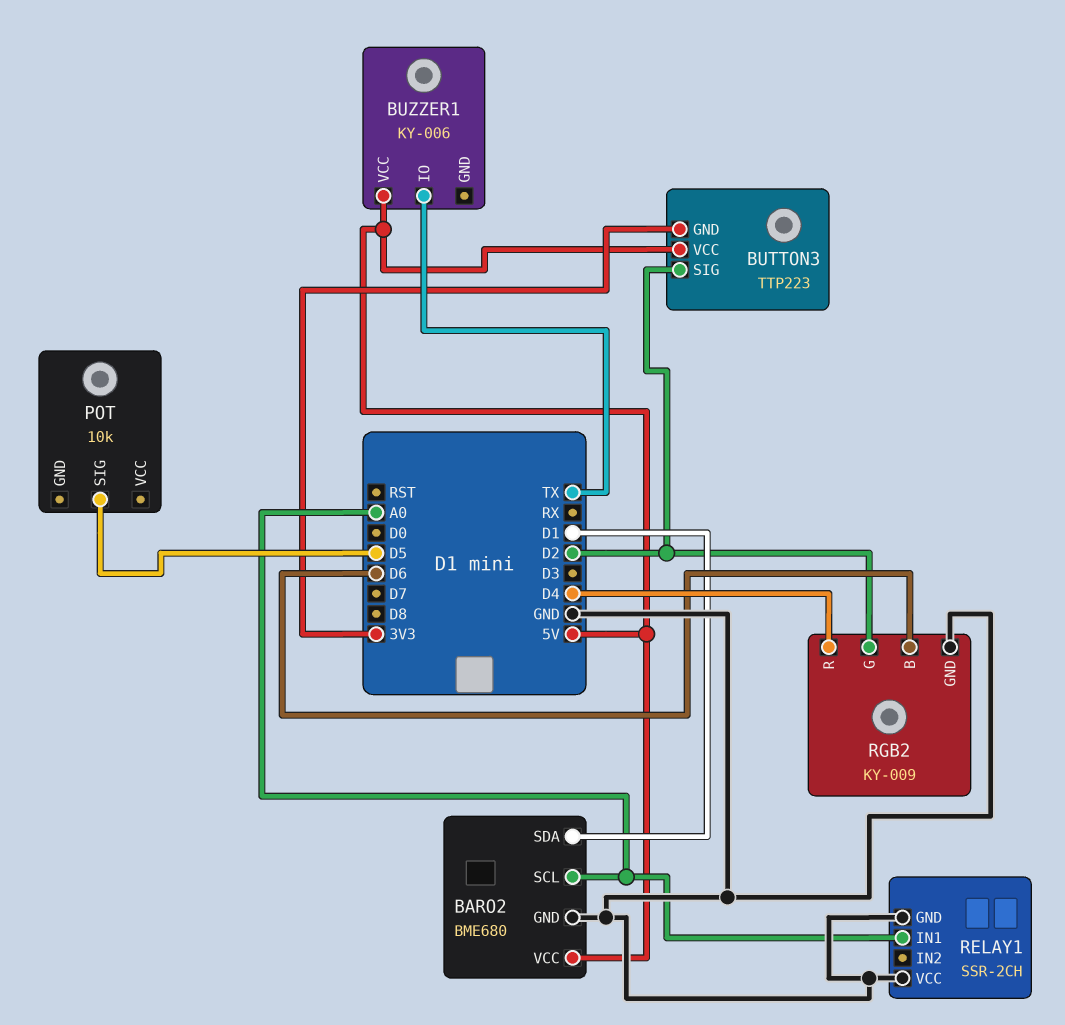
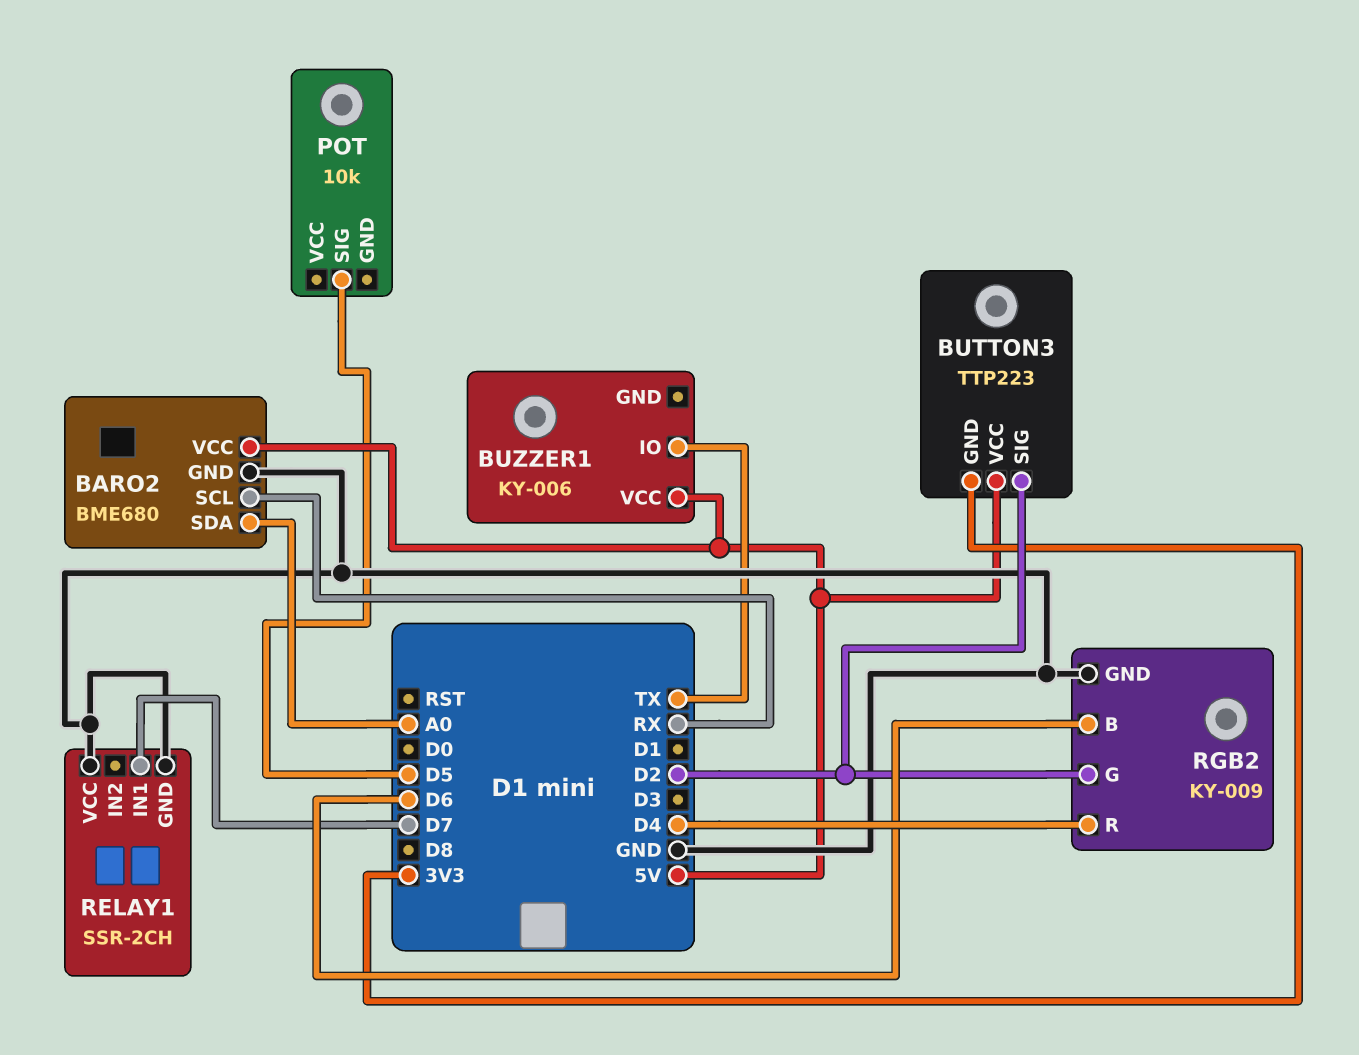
BARO2 pin SCL: A0 -> RX
BARO2 pin SDA: D1 -> A0
RELAY1 pin IN1: A0 -> D7

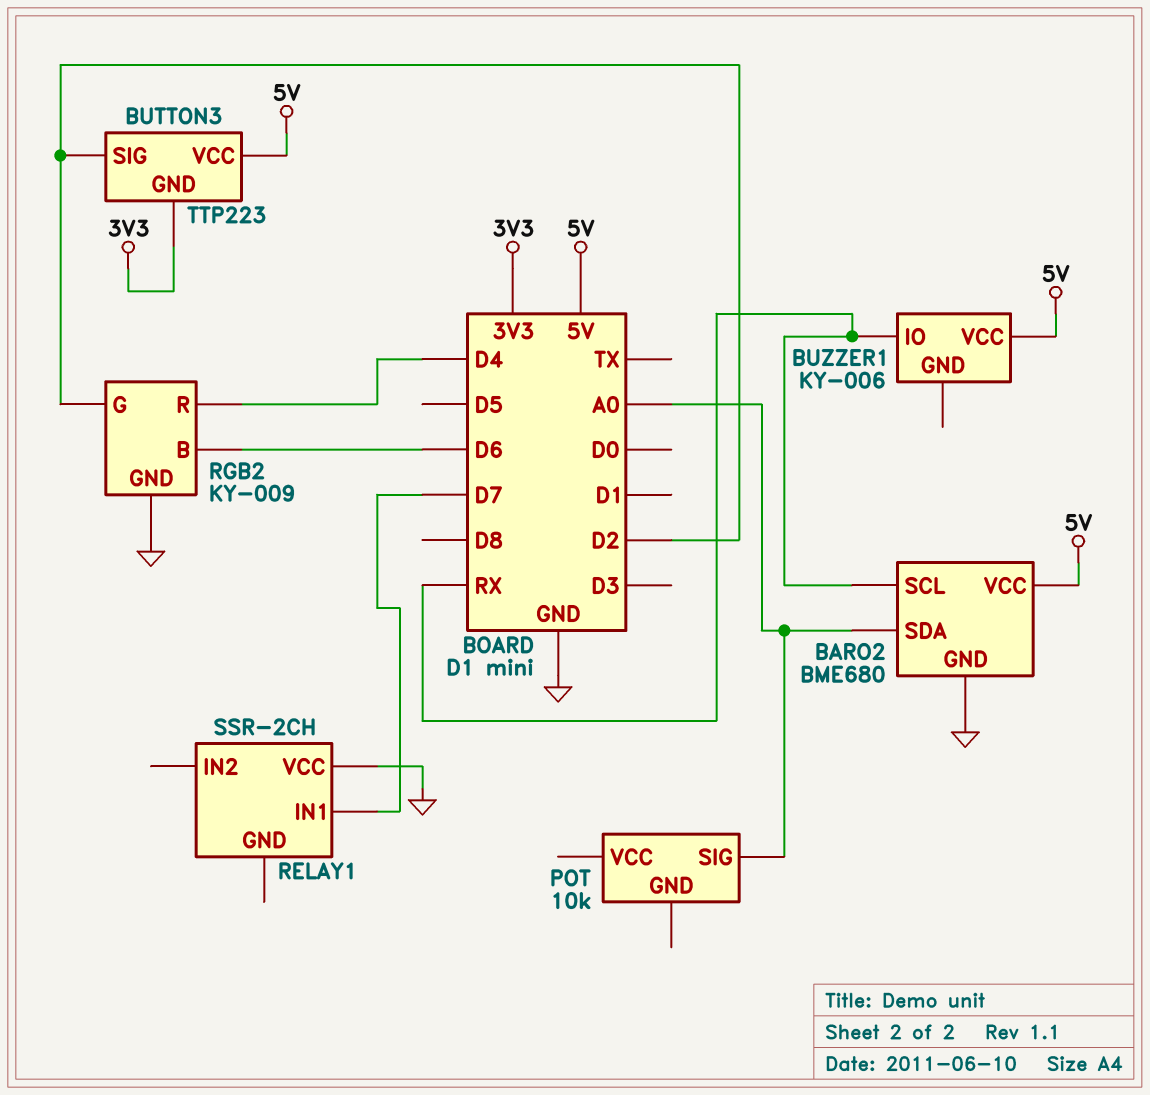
BUZZER1 pin IO: TX -> RX
POT pin SIG: D5 -> A0
RELAY1 pin GND: GND -> none

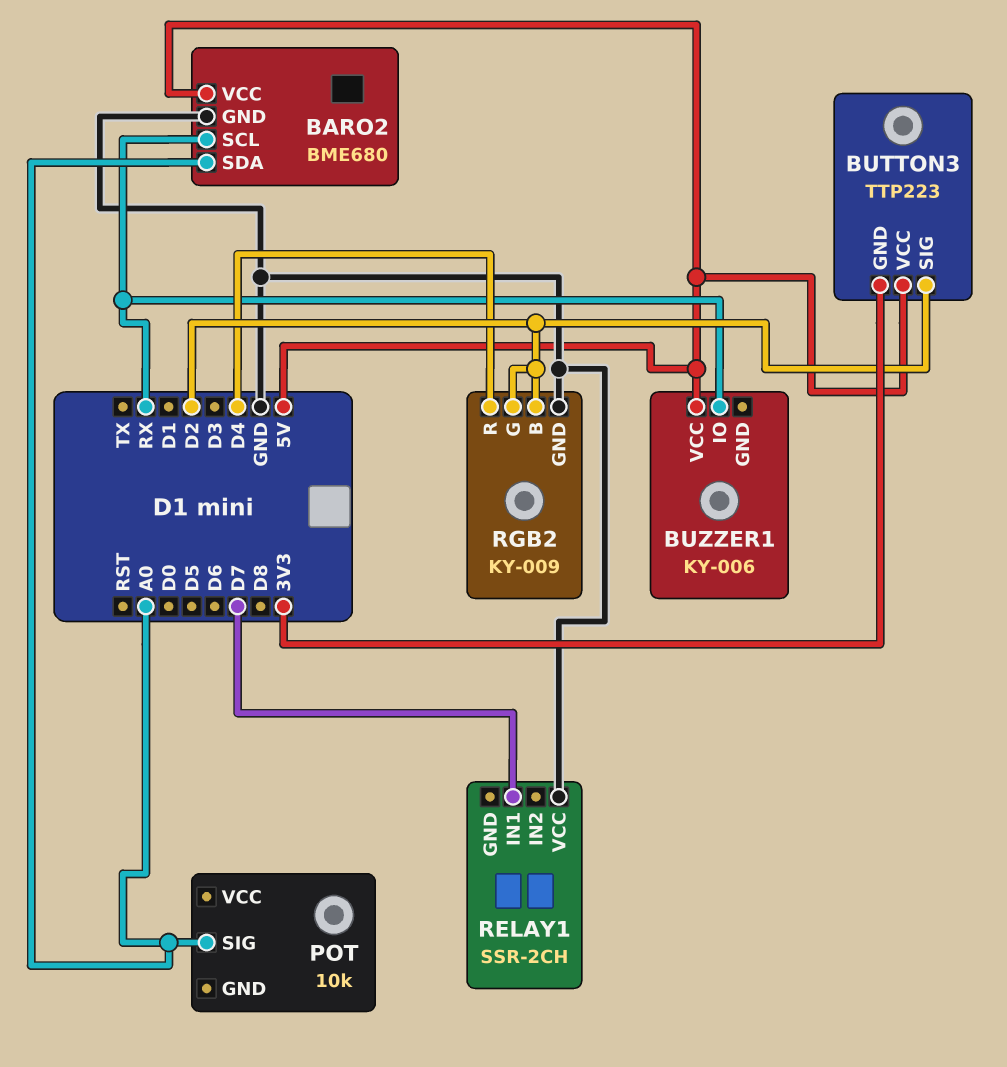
RGB2 pin B: D6 -> D2

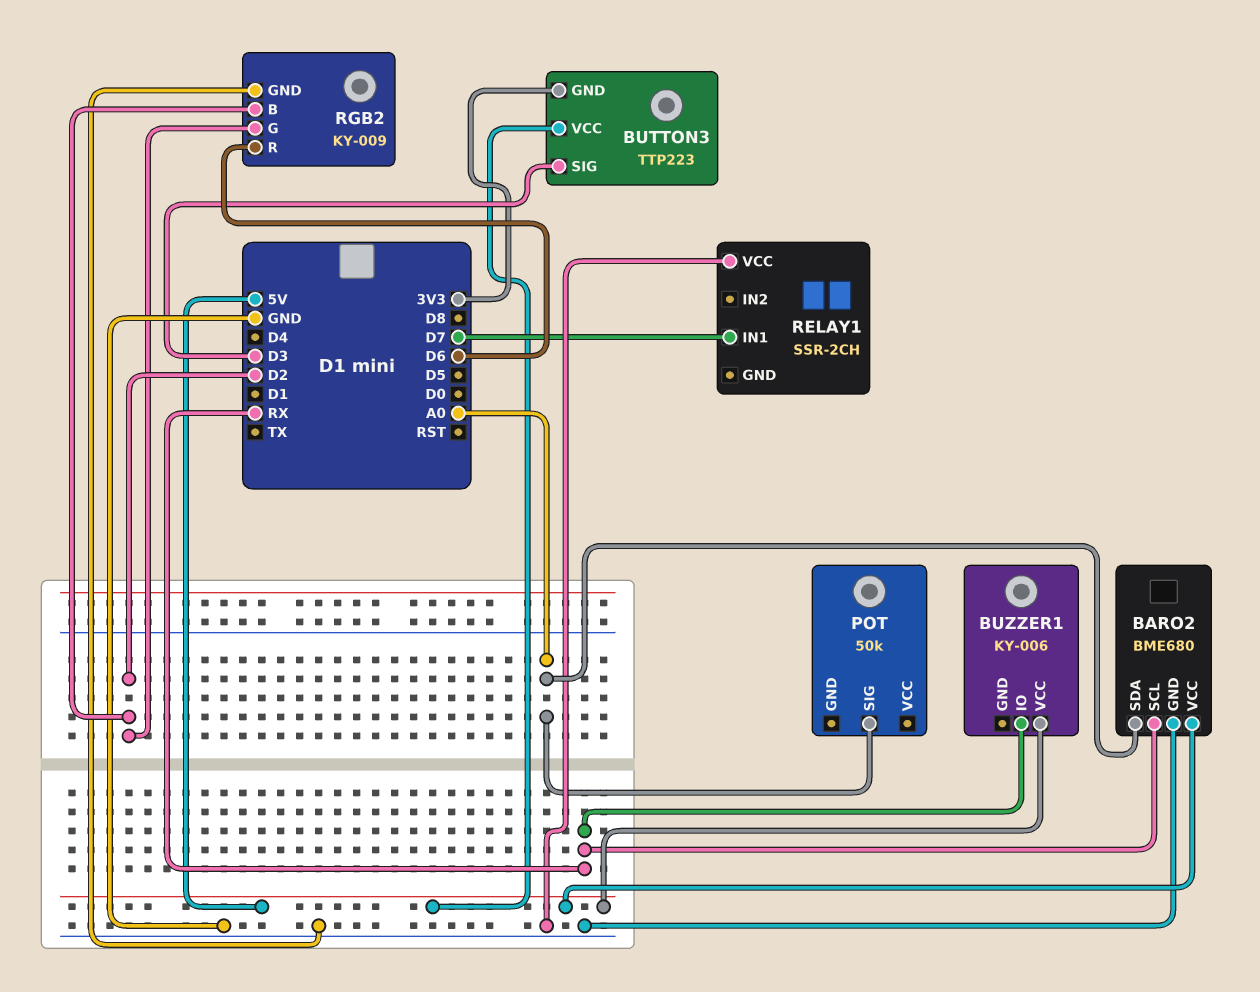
BUTTON3 pin SIG: D2 -> D3
POT: 10k -> 50k
RGB2 pin R: D4 -> D6

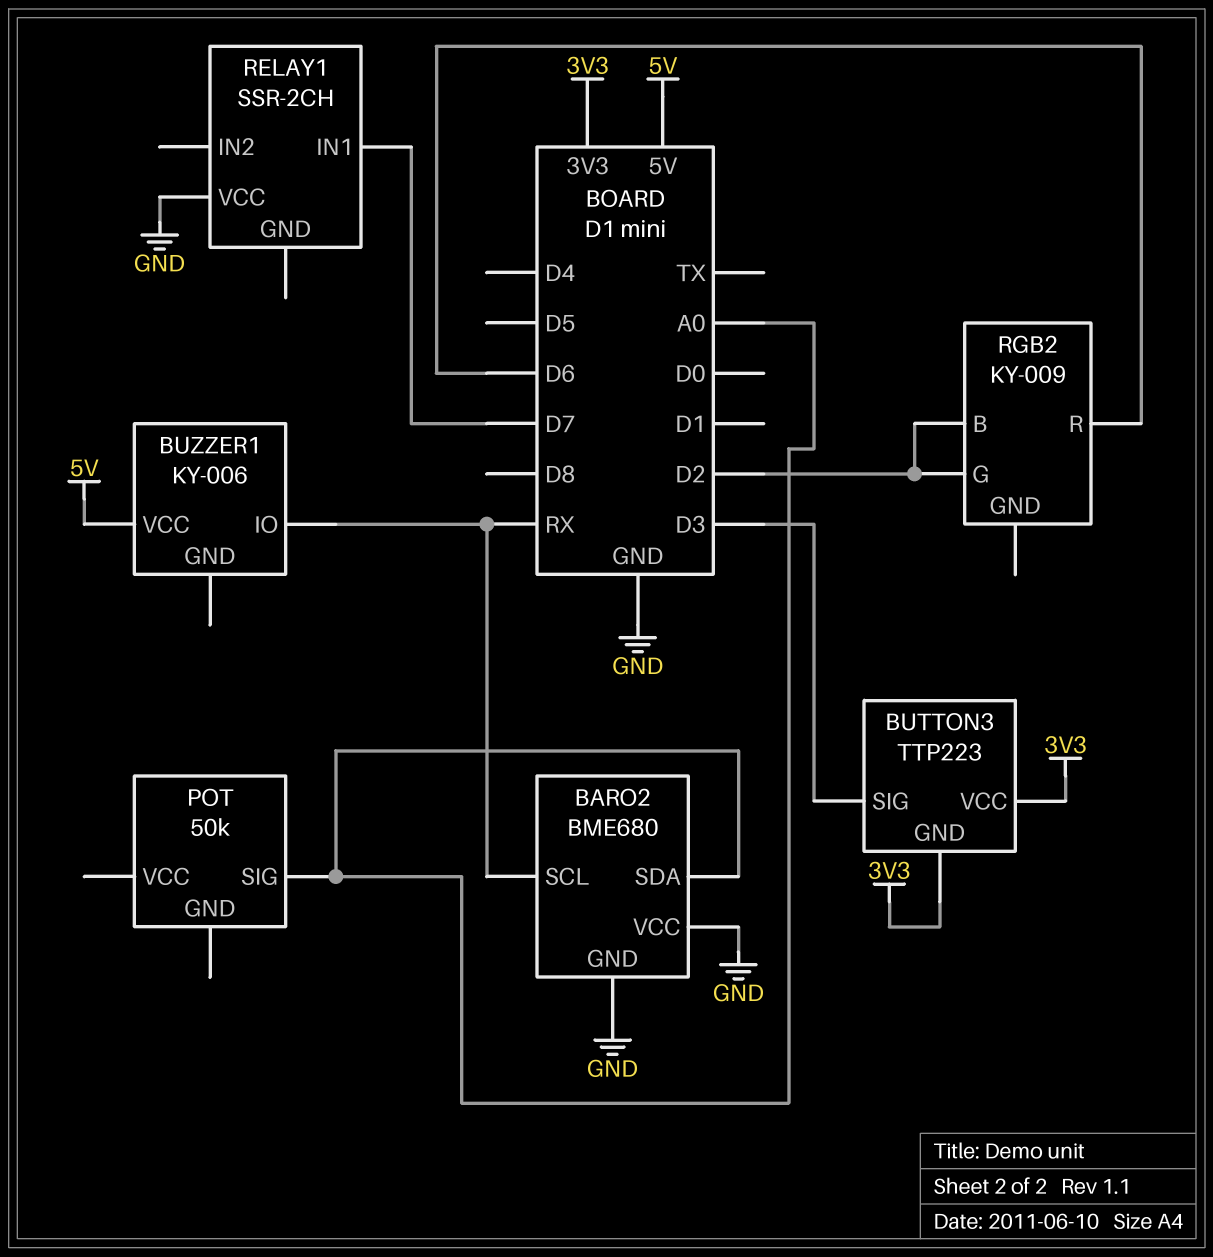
BARO2 pin VCC: 5V -> GND
BUTTON3 pin VCC: 5V -> 3V3
RGB2 pin GND: GND -> none

